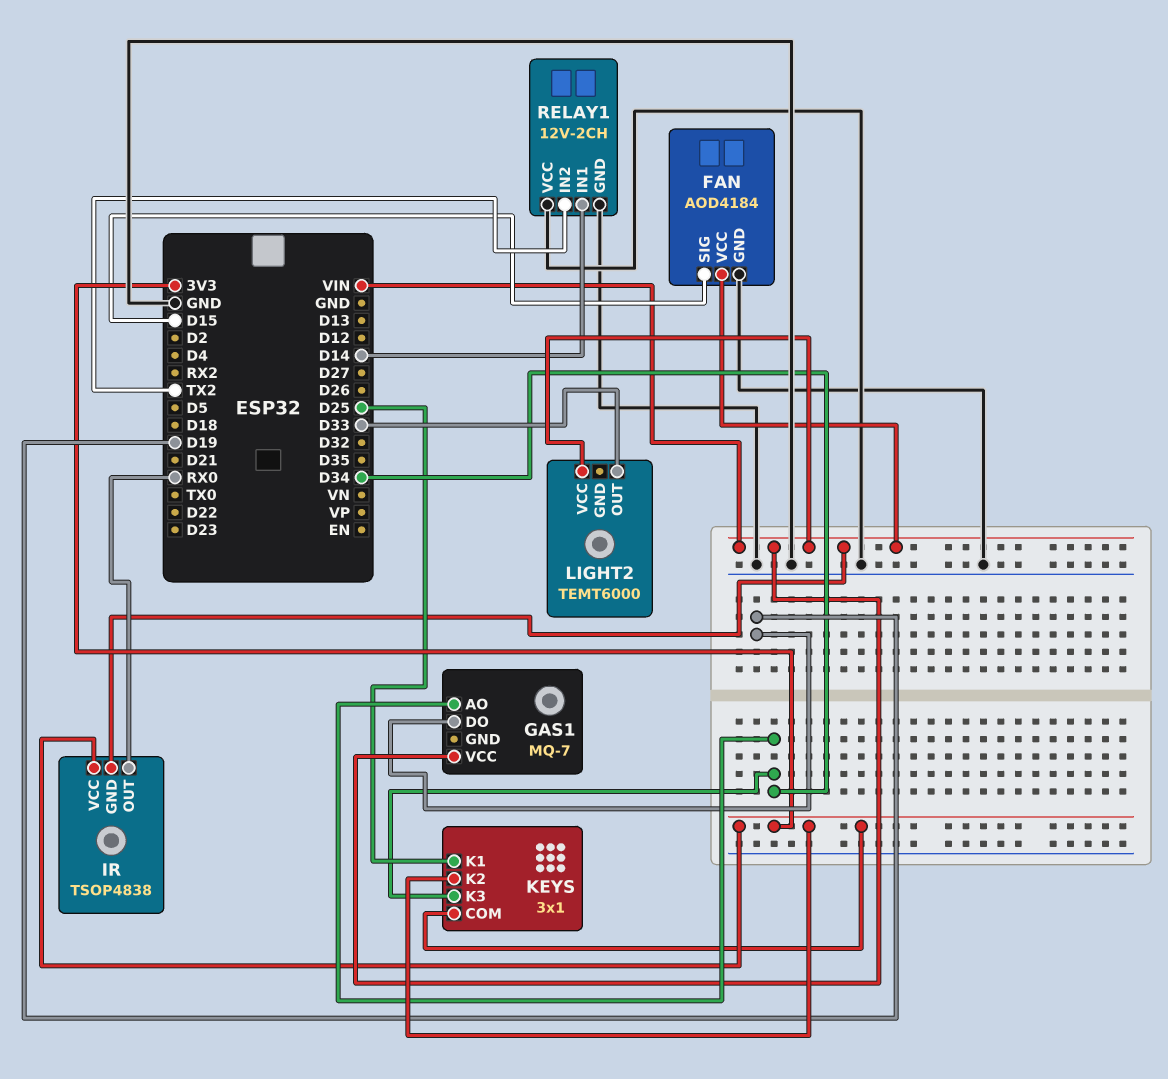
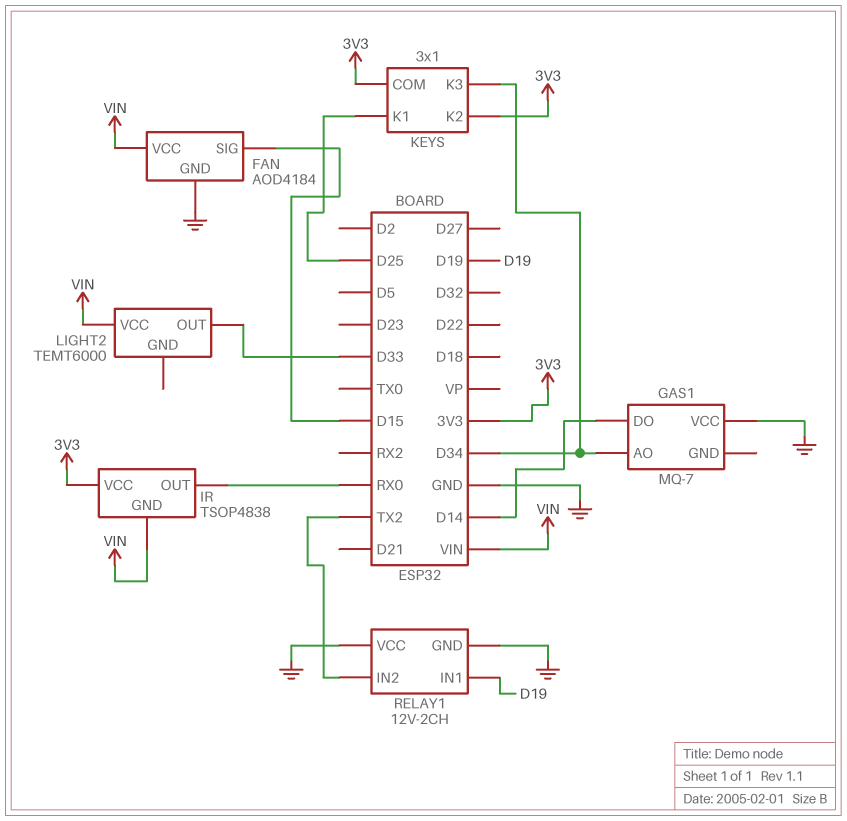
GAS1 pin DO: D19 -> D14
GAS1 pin VCC: VIN -> GND
RELAY1 pin IN1: D14 -> D19

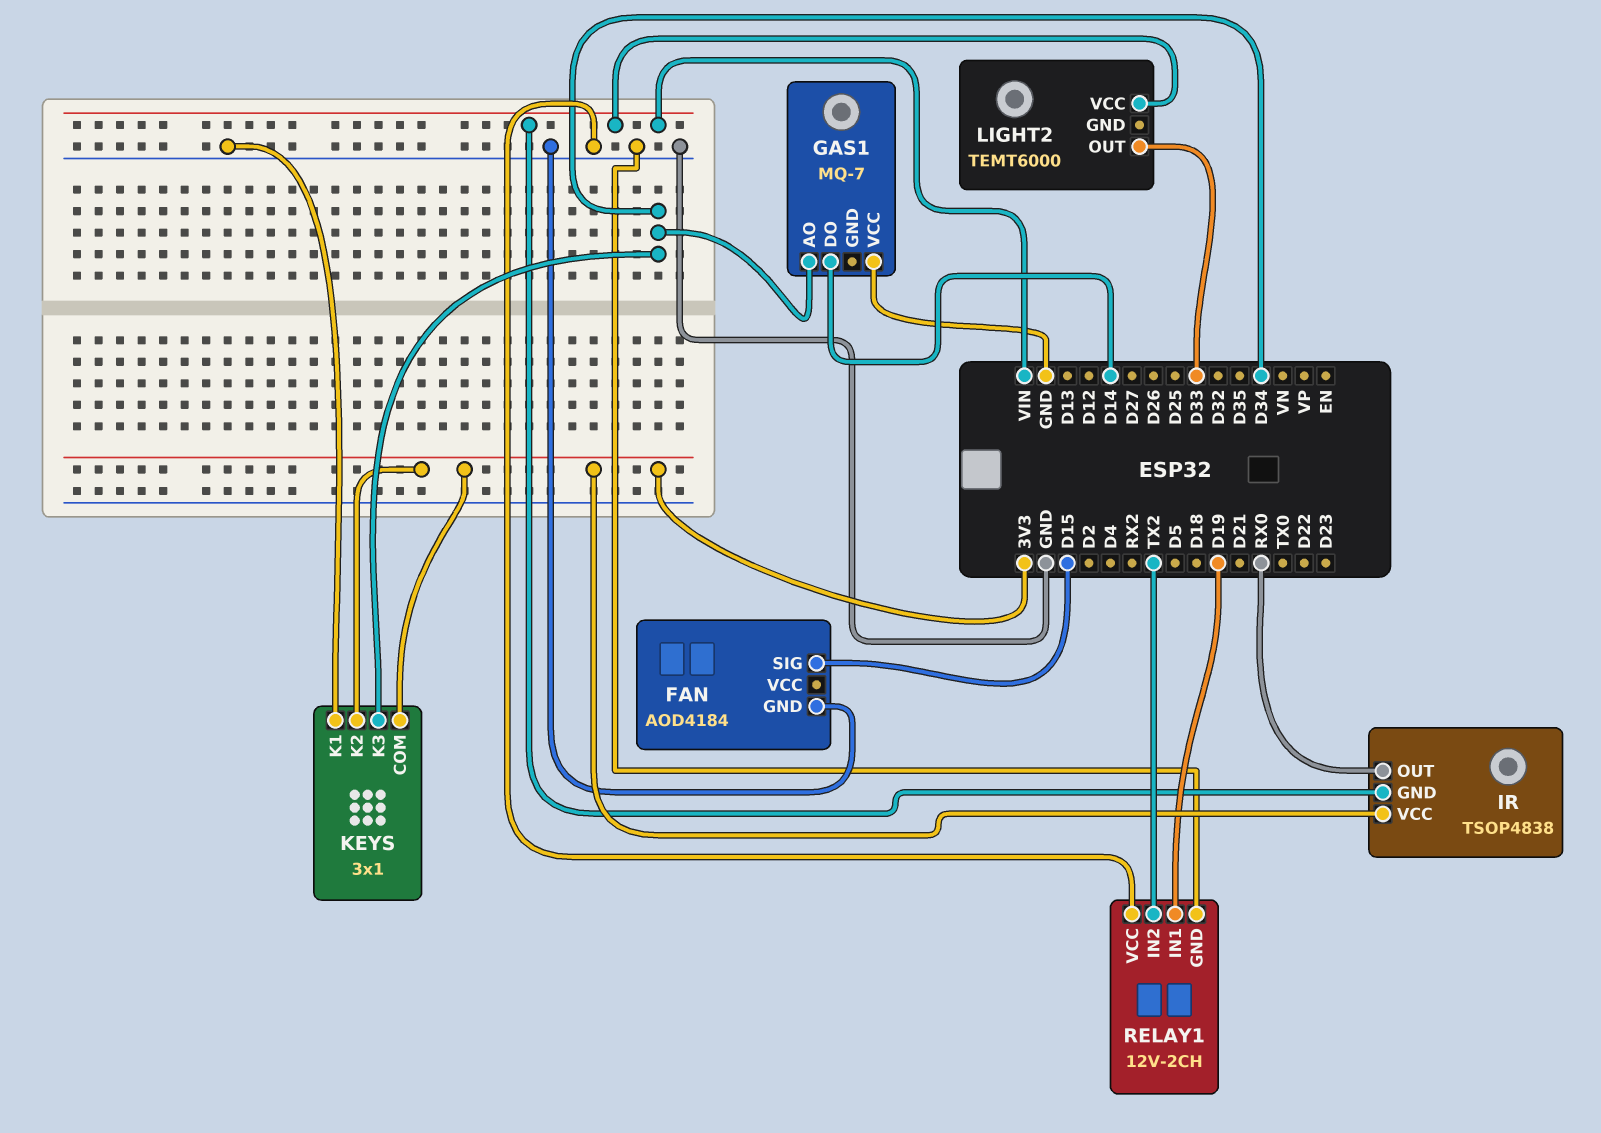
FAN pin VCC: VIN -> none
KEYS pin K1: D25 -> GND

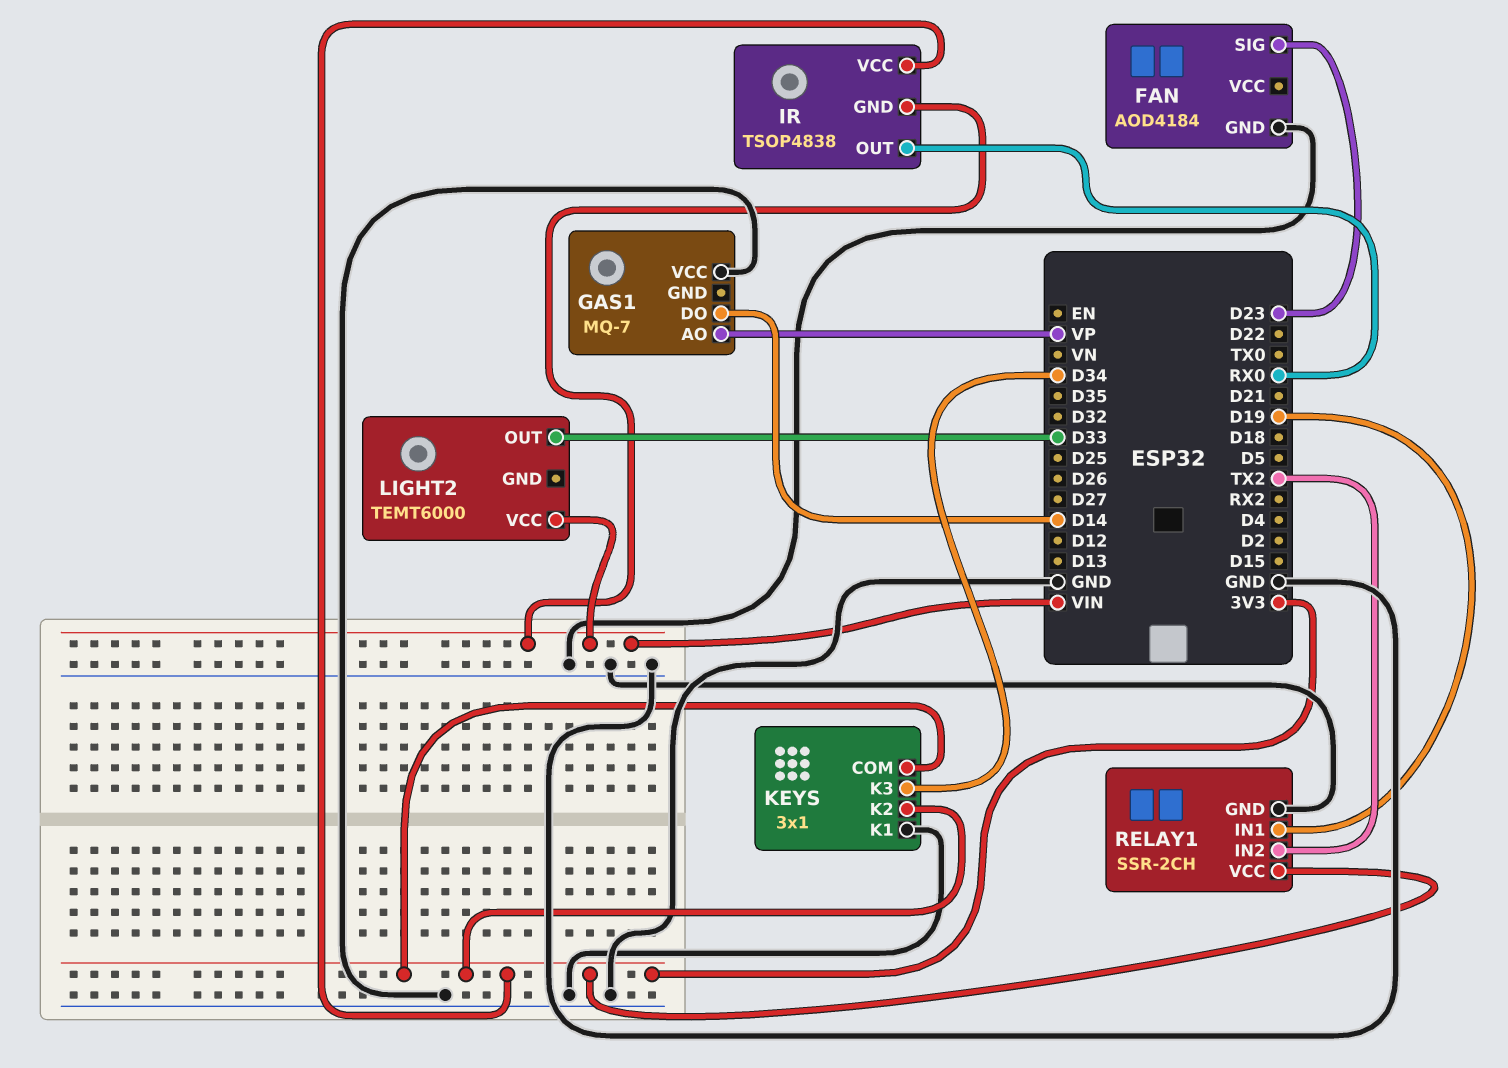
FAN pin SIG: D15 -> D23
GAS1 pin AO: D34 -> VP
RELAY1: 12V-2CH -> SSR-2CH
RELAY1 pin VCC: GND -> 3V3

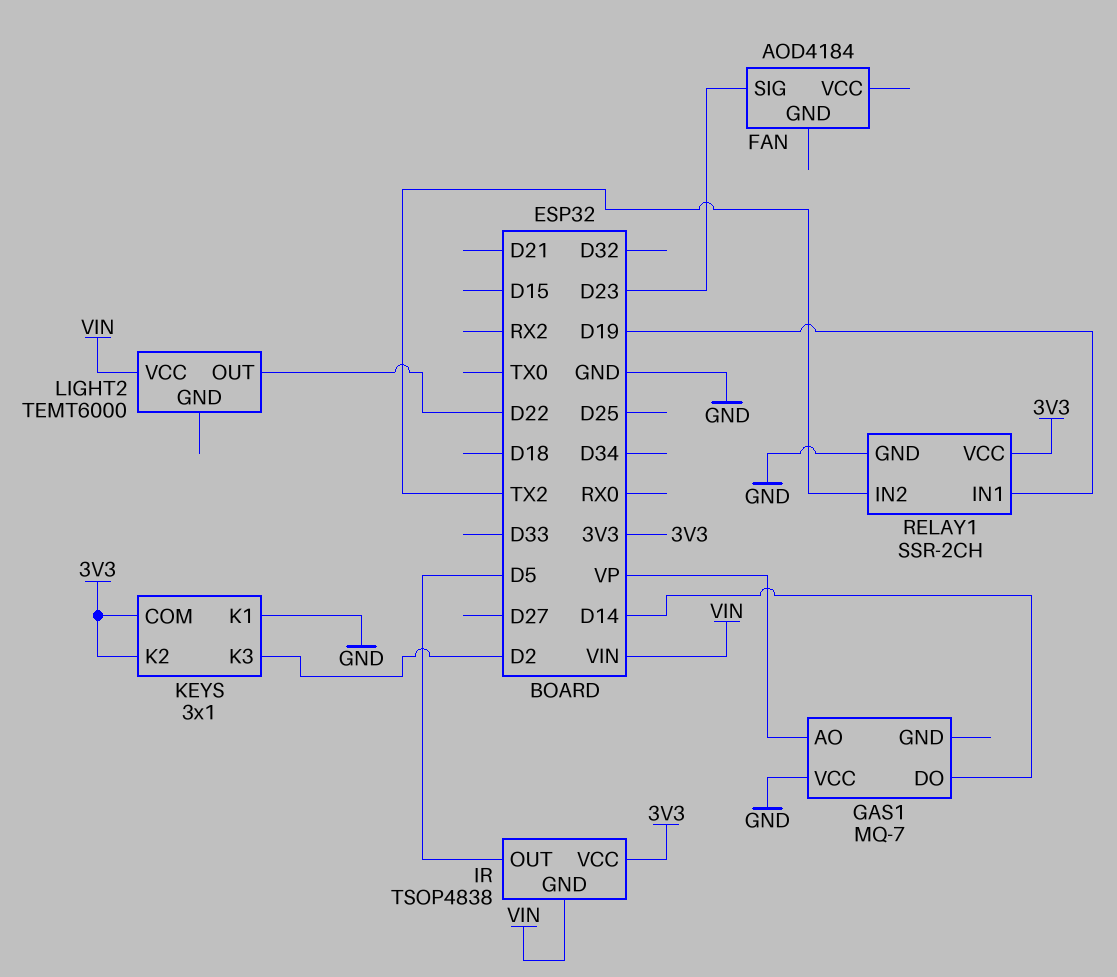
FAN pin GND: GND -> none
IR pin OUT: RX0 -> D5
KEYS pin K3: D34 -> D2
LIGHT2 pin OUT: D33 -> D22

